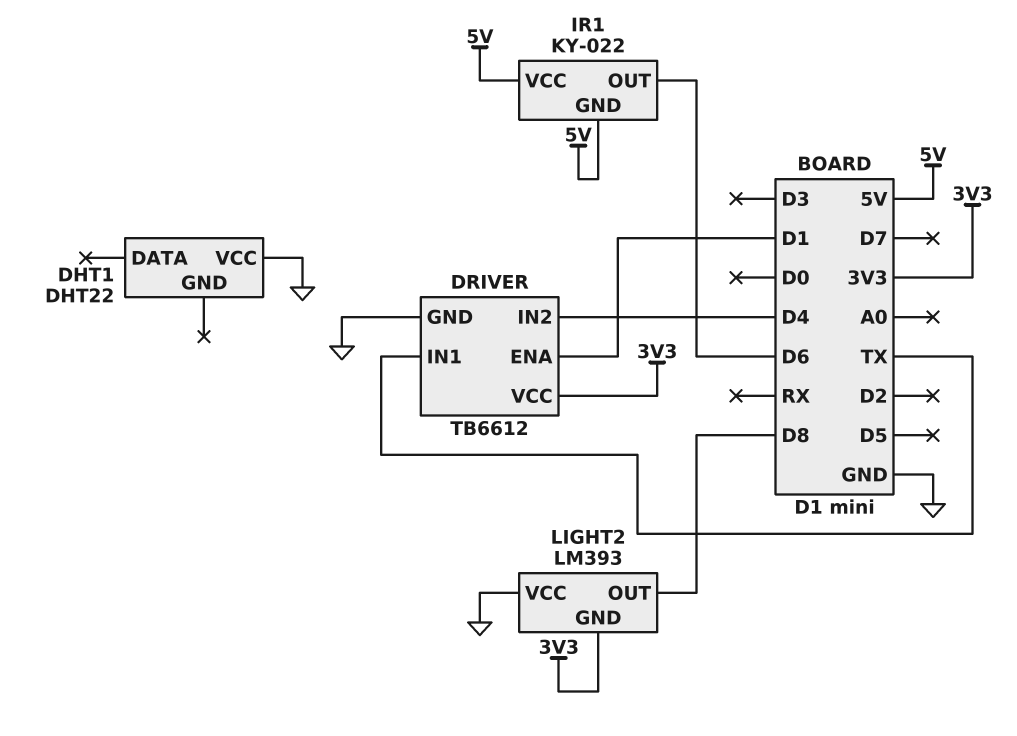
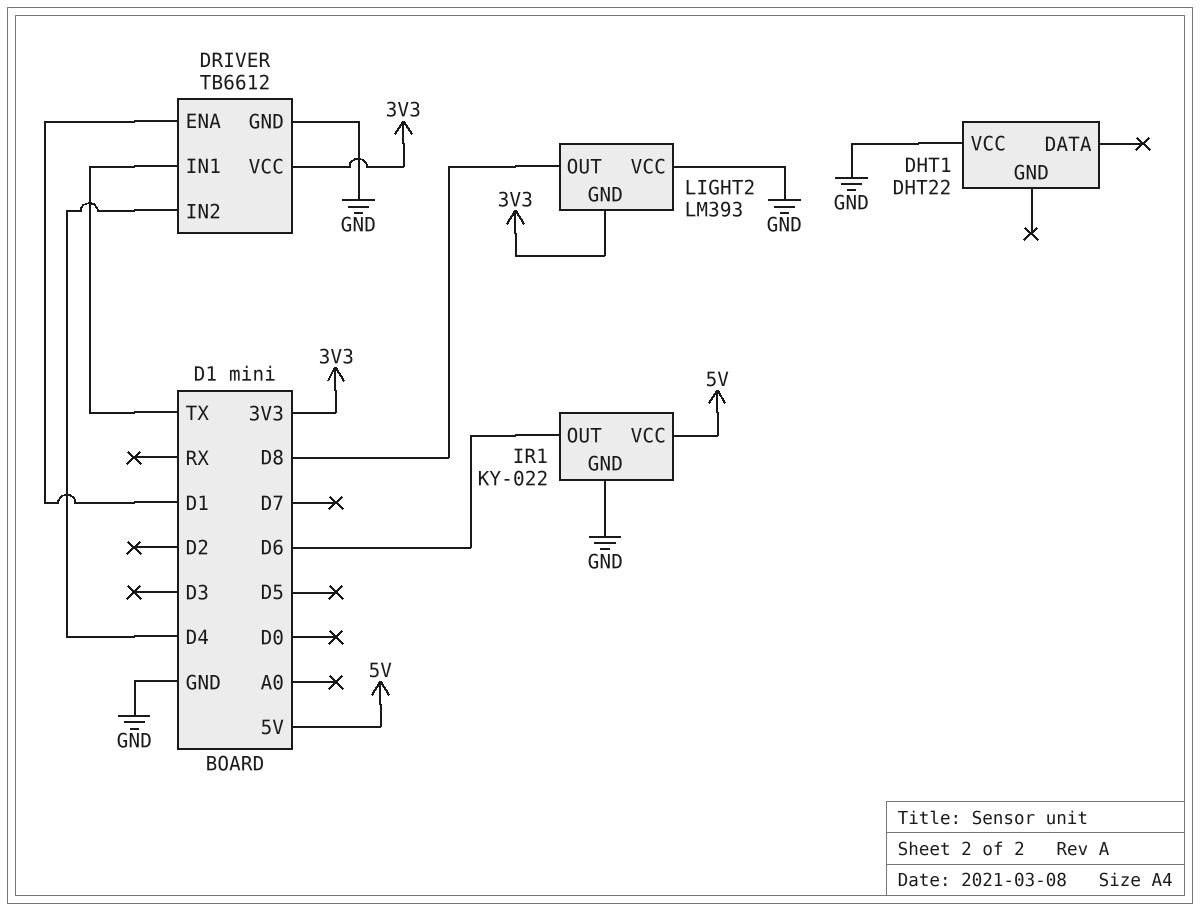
IR1 pin GND: 5V -> GND

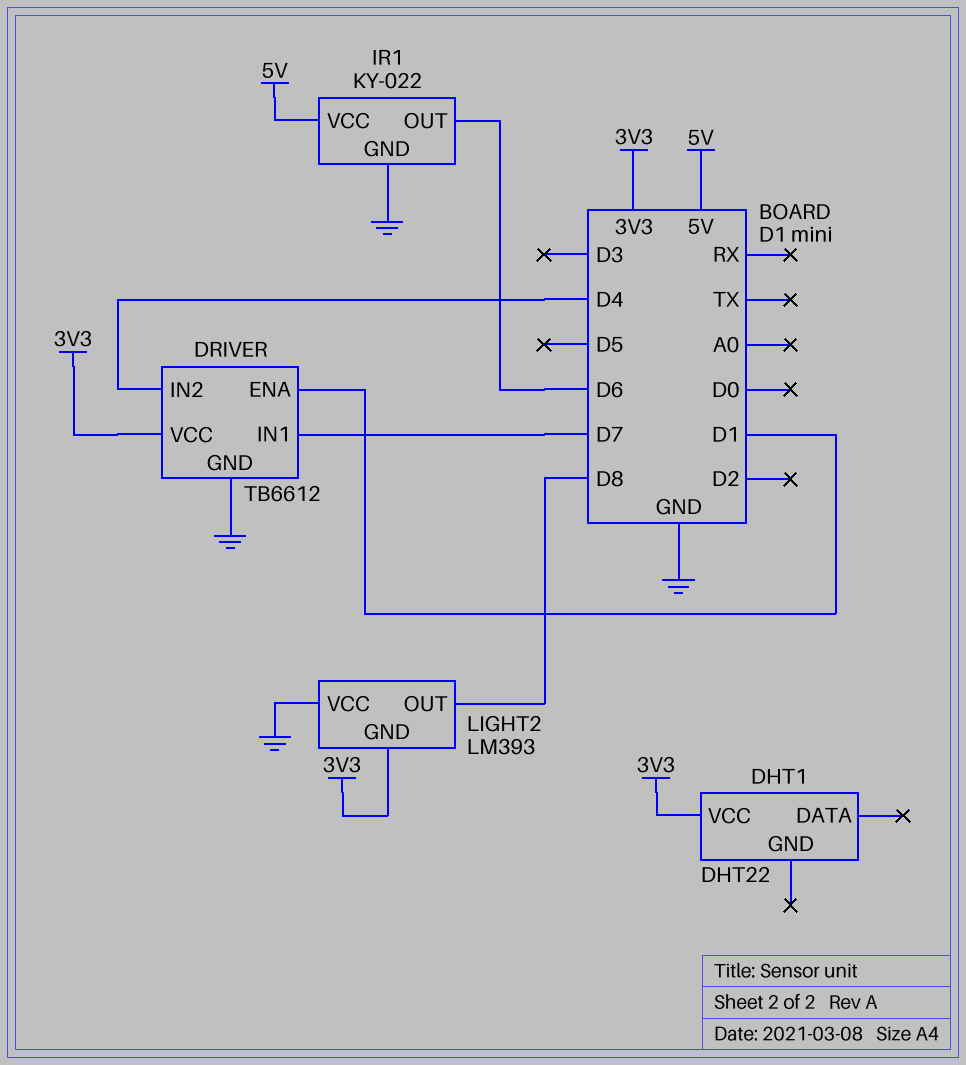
DHT1 pin VCC: GND -> 3V3
DRIVER pin IN1: TX -> D7

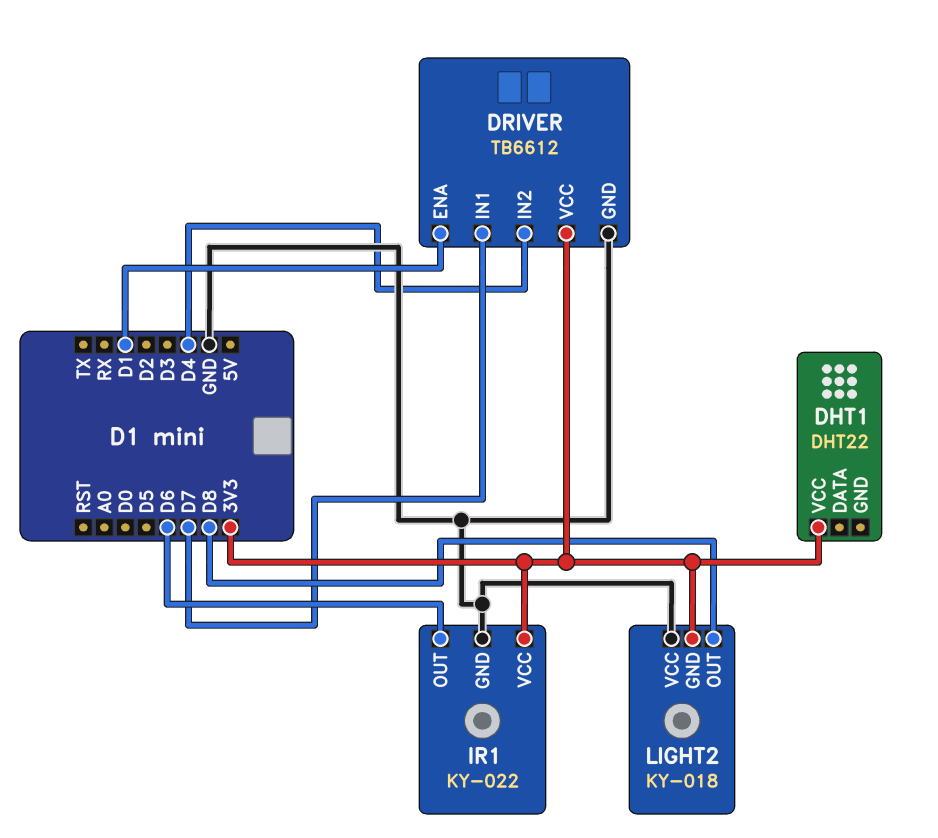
IR1 pin VCC: 5V -> 3V3
LIGHT2: LM393 -> KY-018

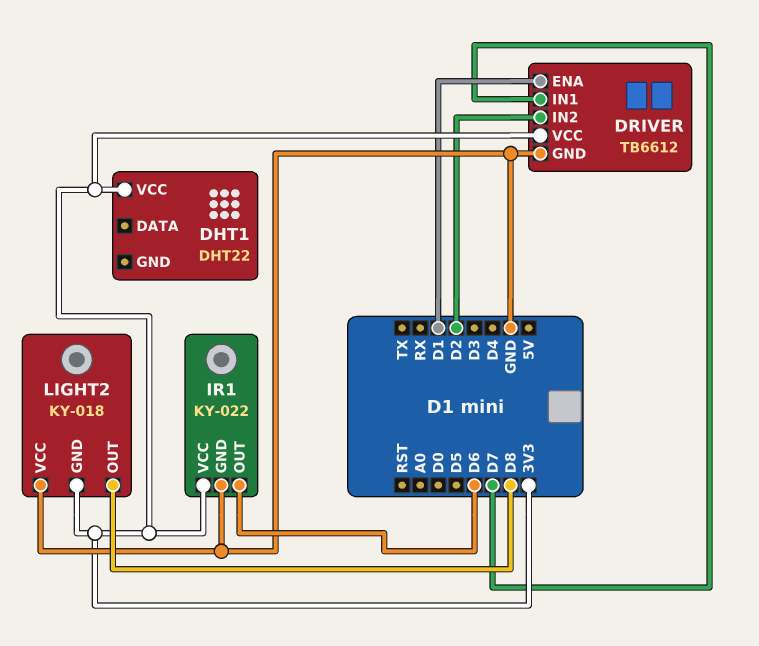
DRIVER pin IN2: D4 -> D2

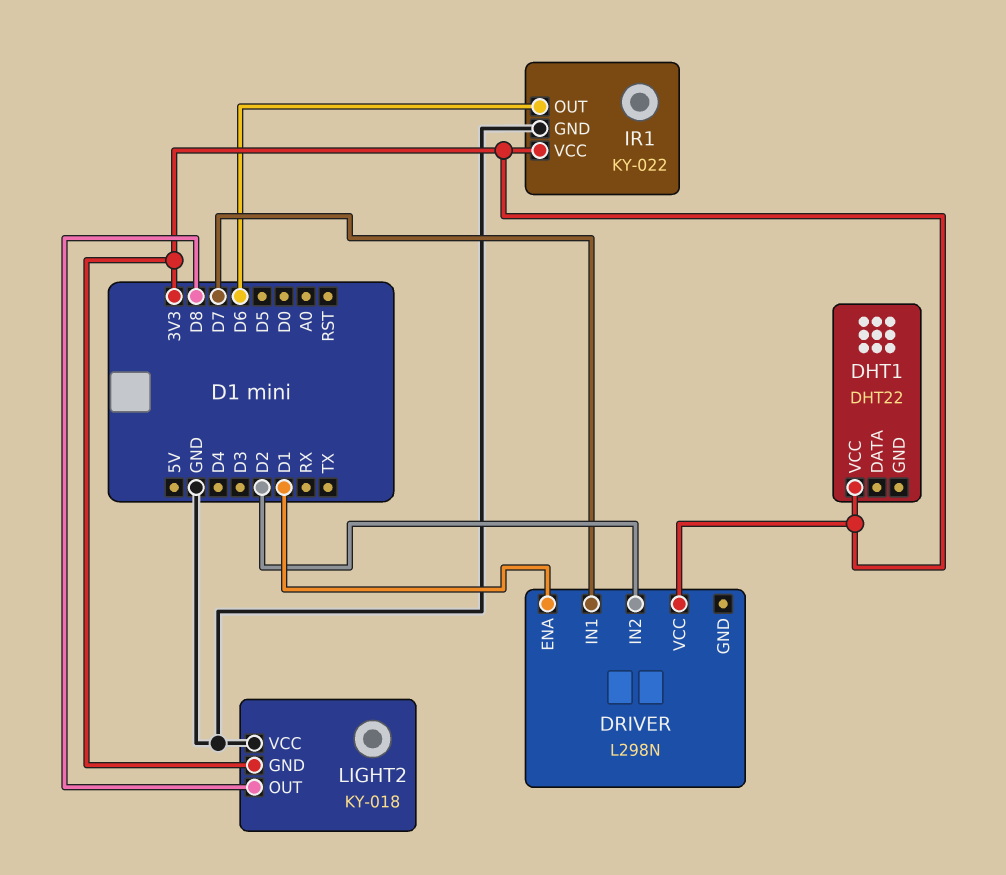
DRIVER: TB6612 -> L298N
DRIVER pin GND: GND -> none

